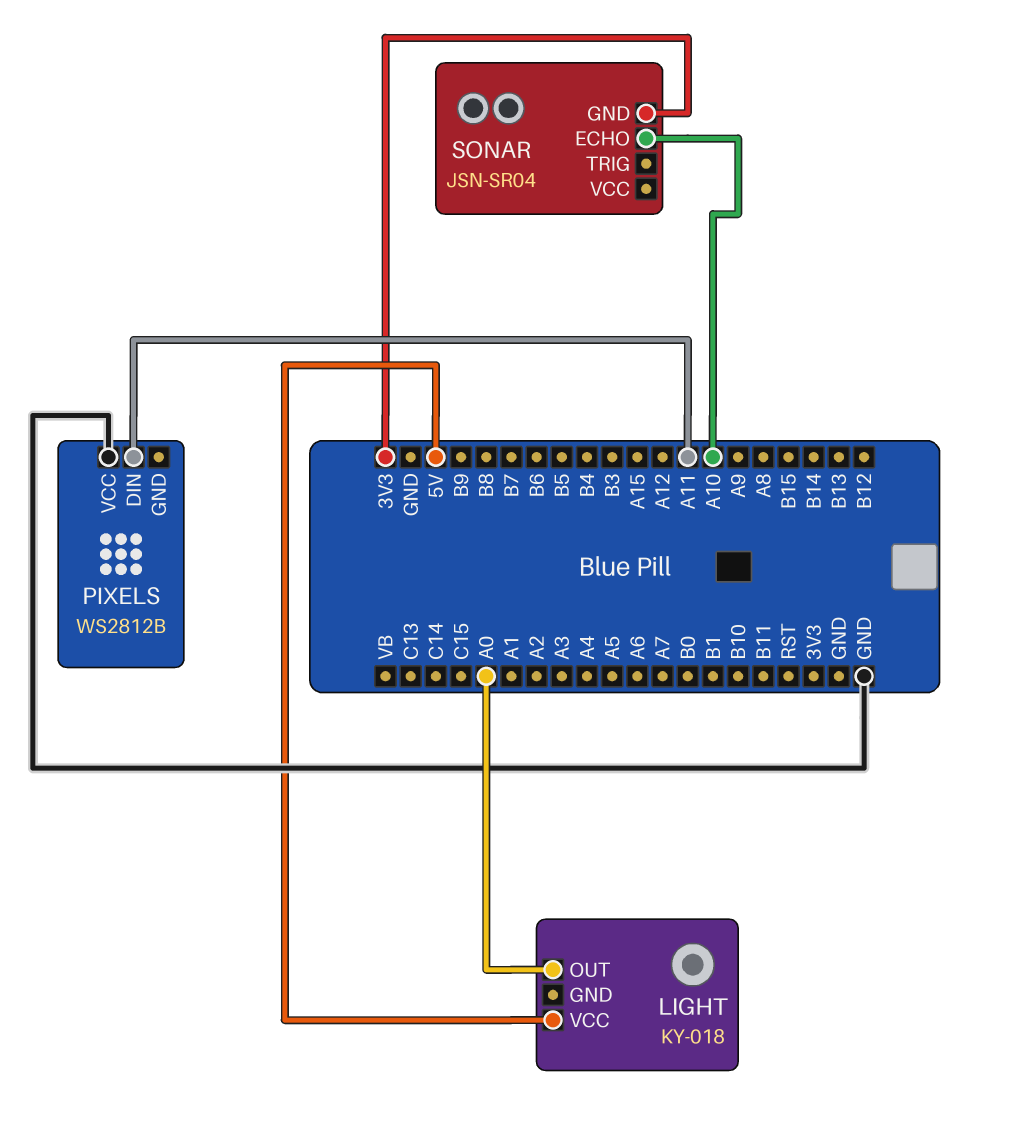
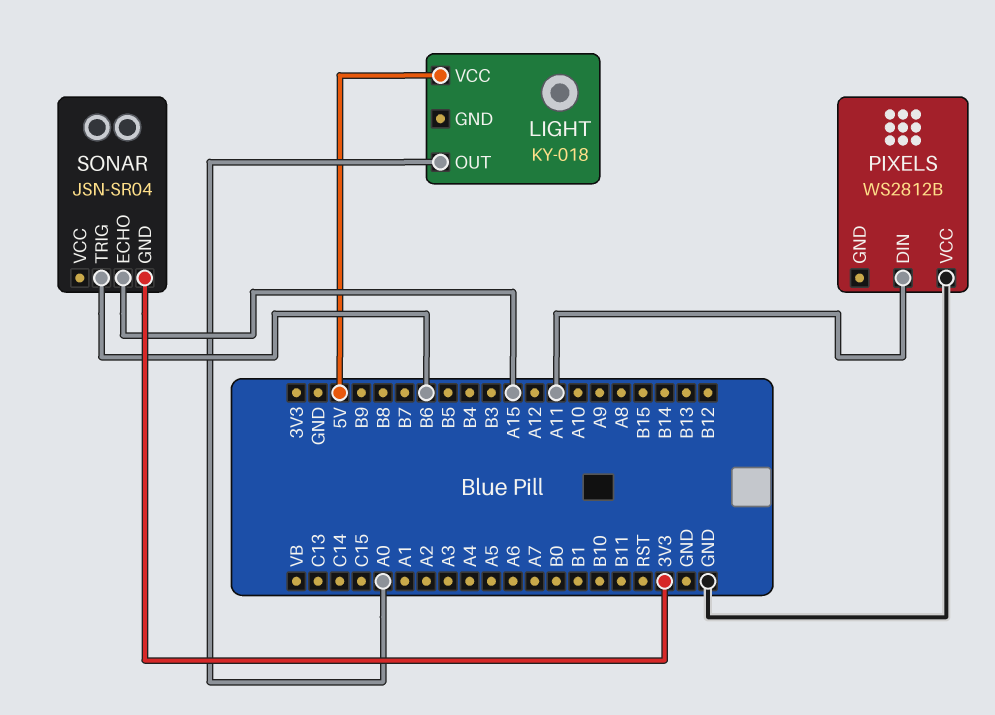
SONAR pin ECHO: A10 -> A15
SONAR pin TRIG: none -> B6

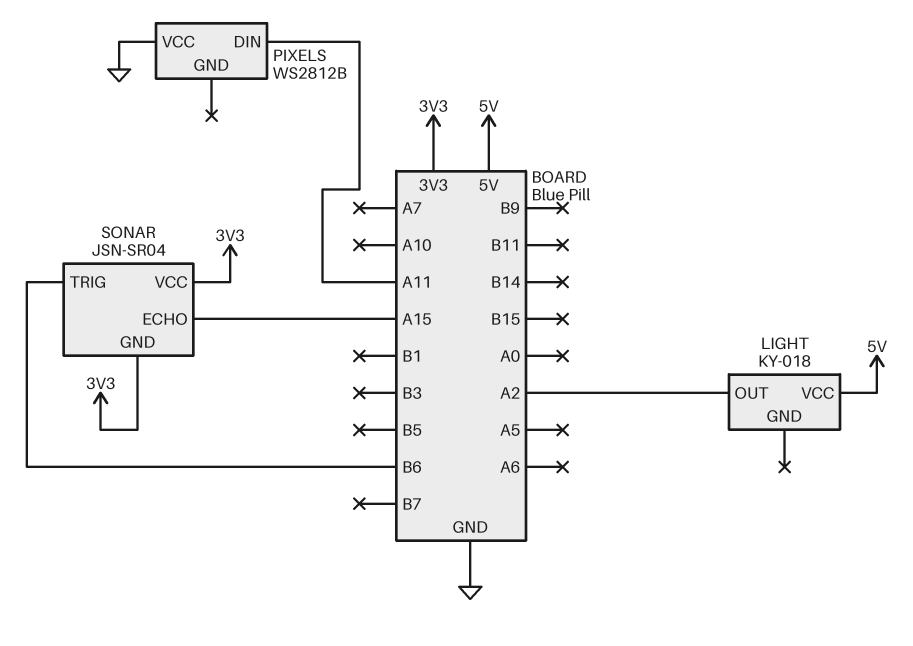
LIGHT pin OUT: A0 -> A2
SONAR pin VCC: none -> 3V3

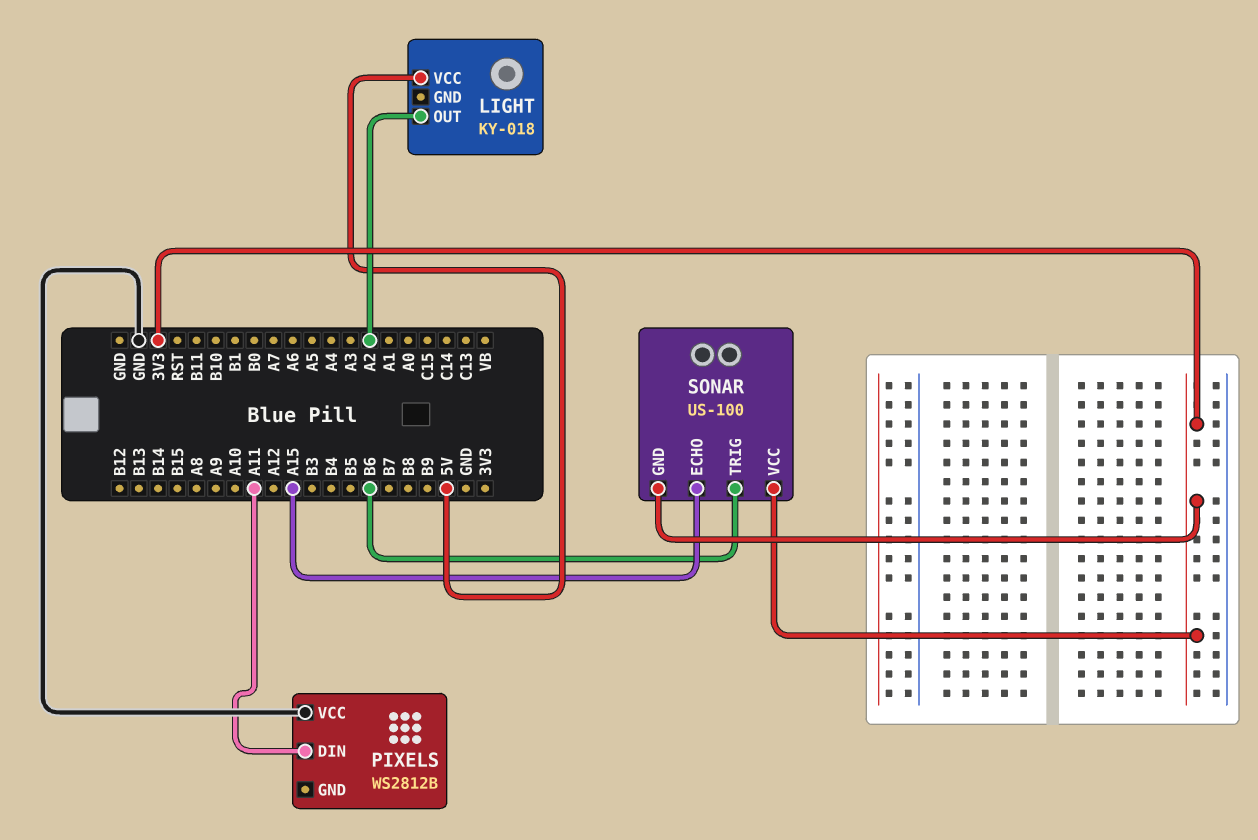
SONAR: JSN-SR04 -> US-100

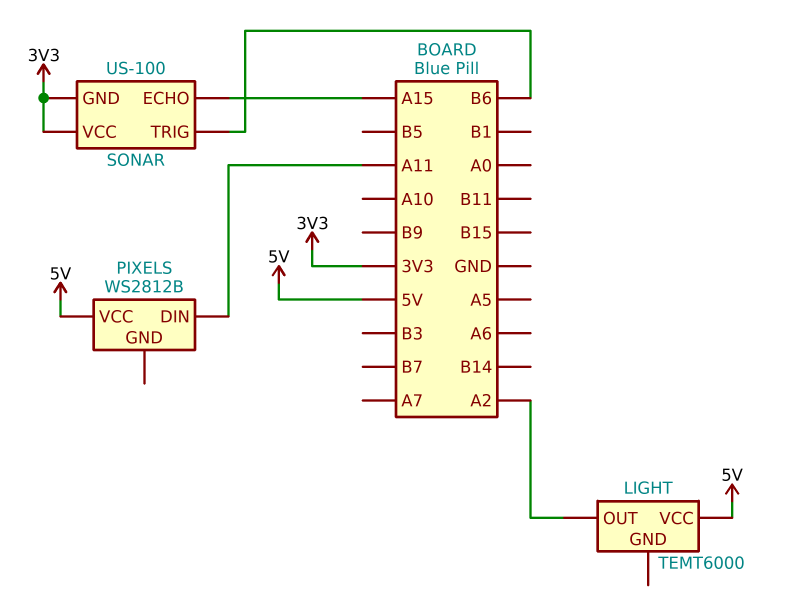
LIGHT: KY-018 -> TEMT6000
PIXELS pin VCC: GND -> 5V

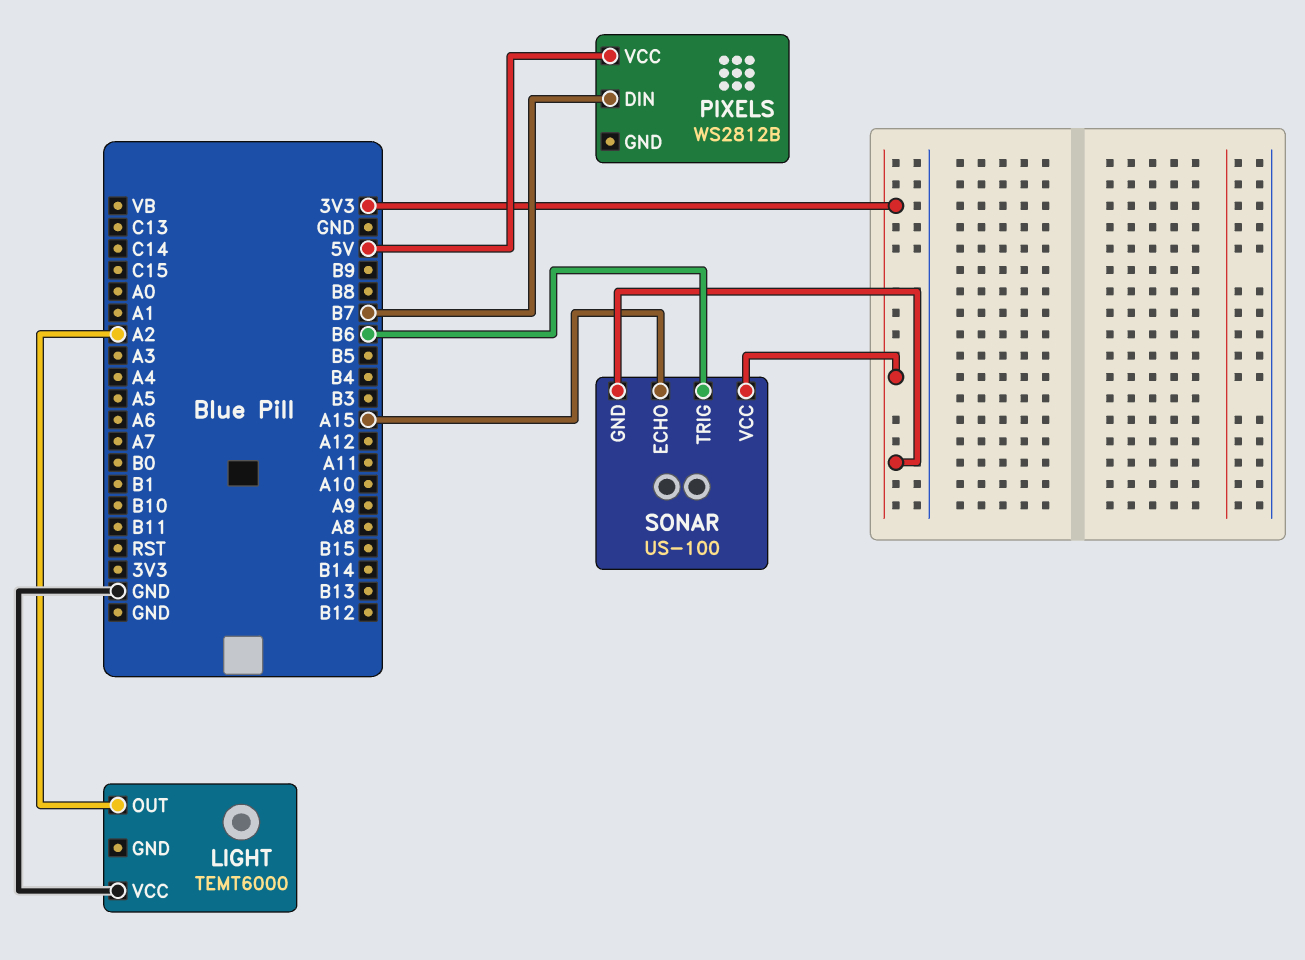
LIGHT pin VCC: 5V -> GND
PIXELS pin DIN: A11 -> B7

